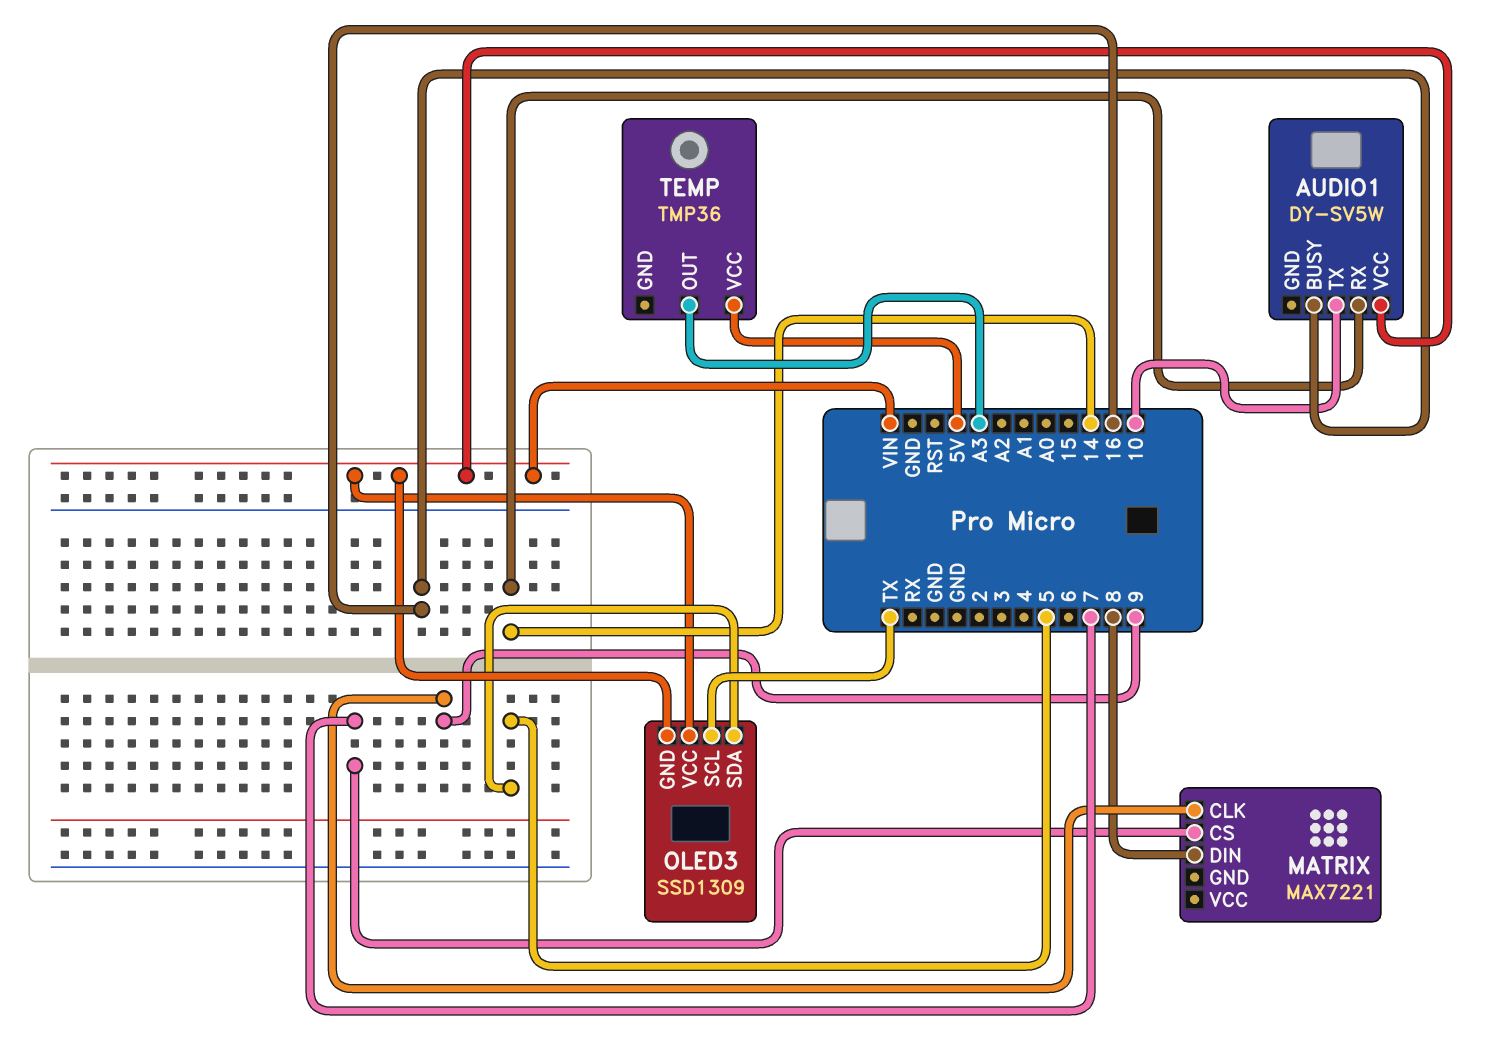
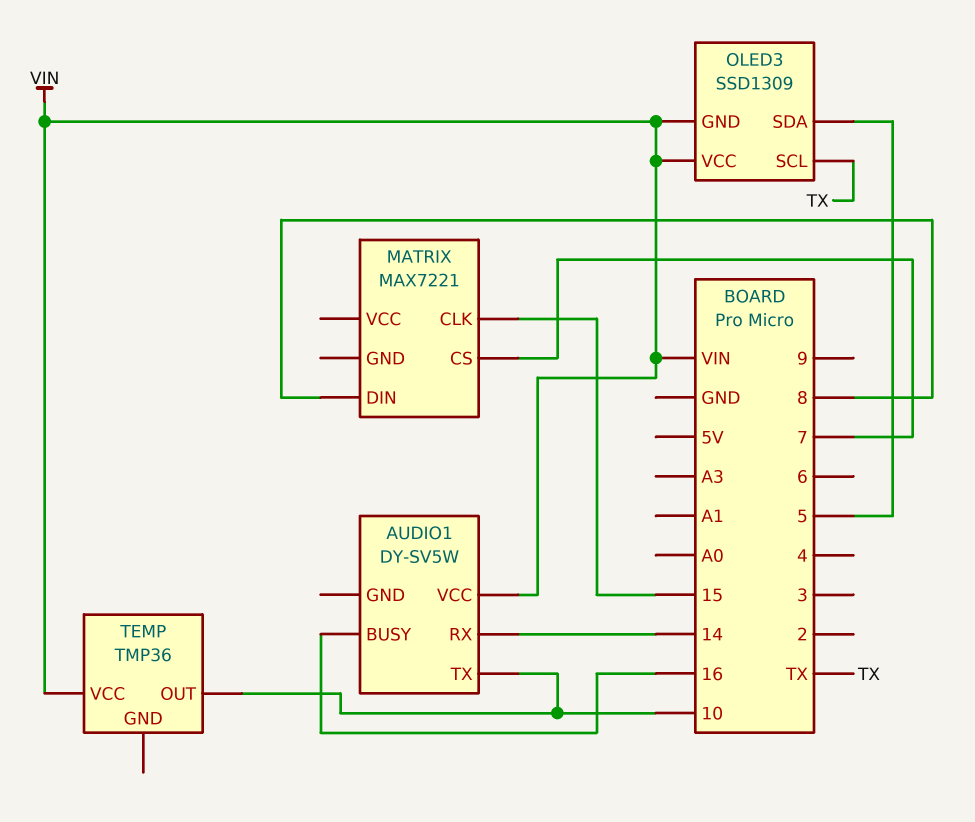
MATRIX pin CLK: 9 -> 15
TEMP pin OUT: A3 -> 10
TEMP pin VCC: 5V -> VIN

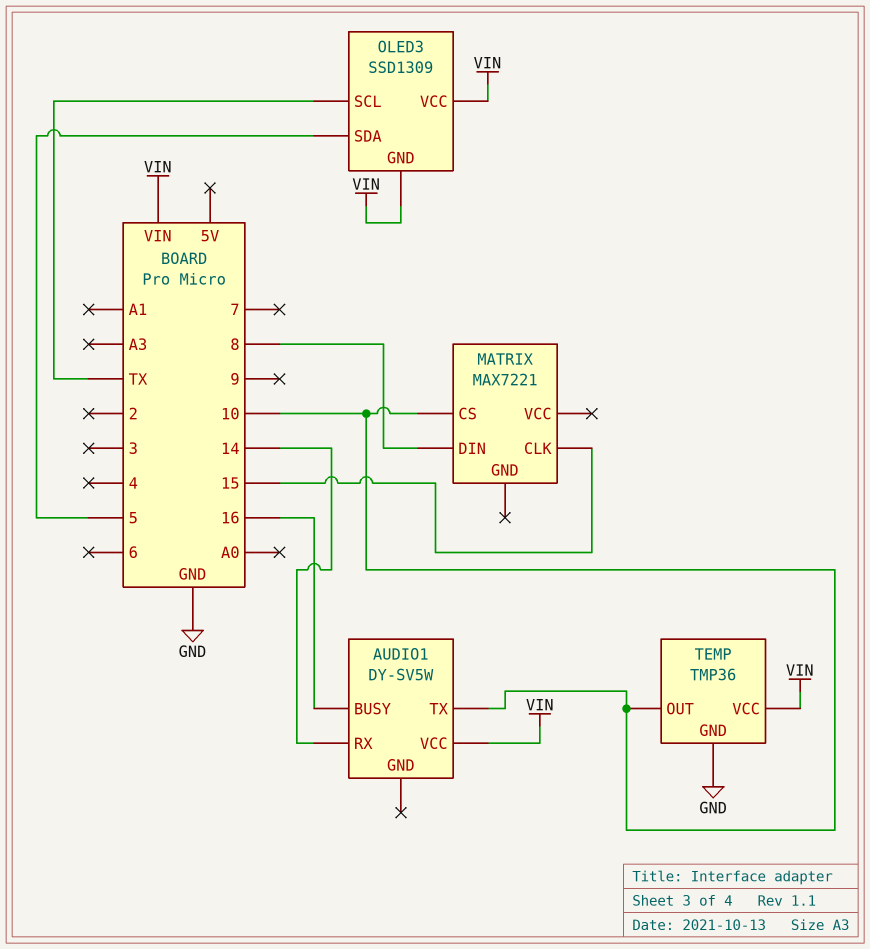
MATRIX pin CS: 7 -> 10
TEMP pin GND: none -> GND

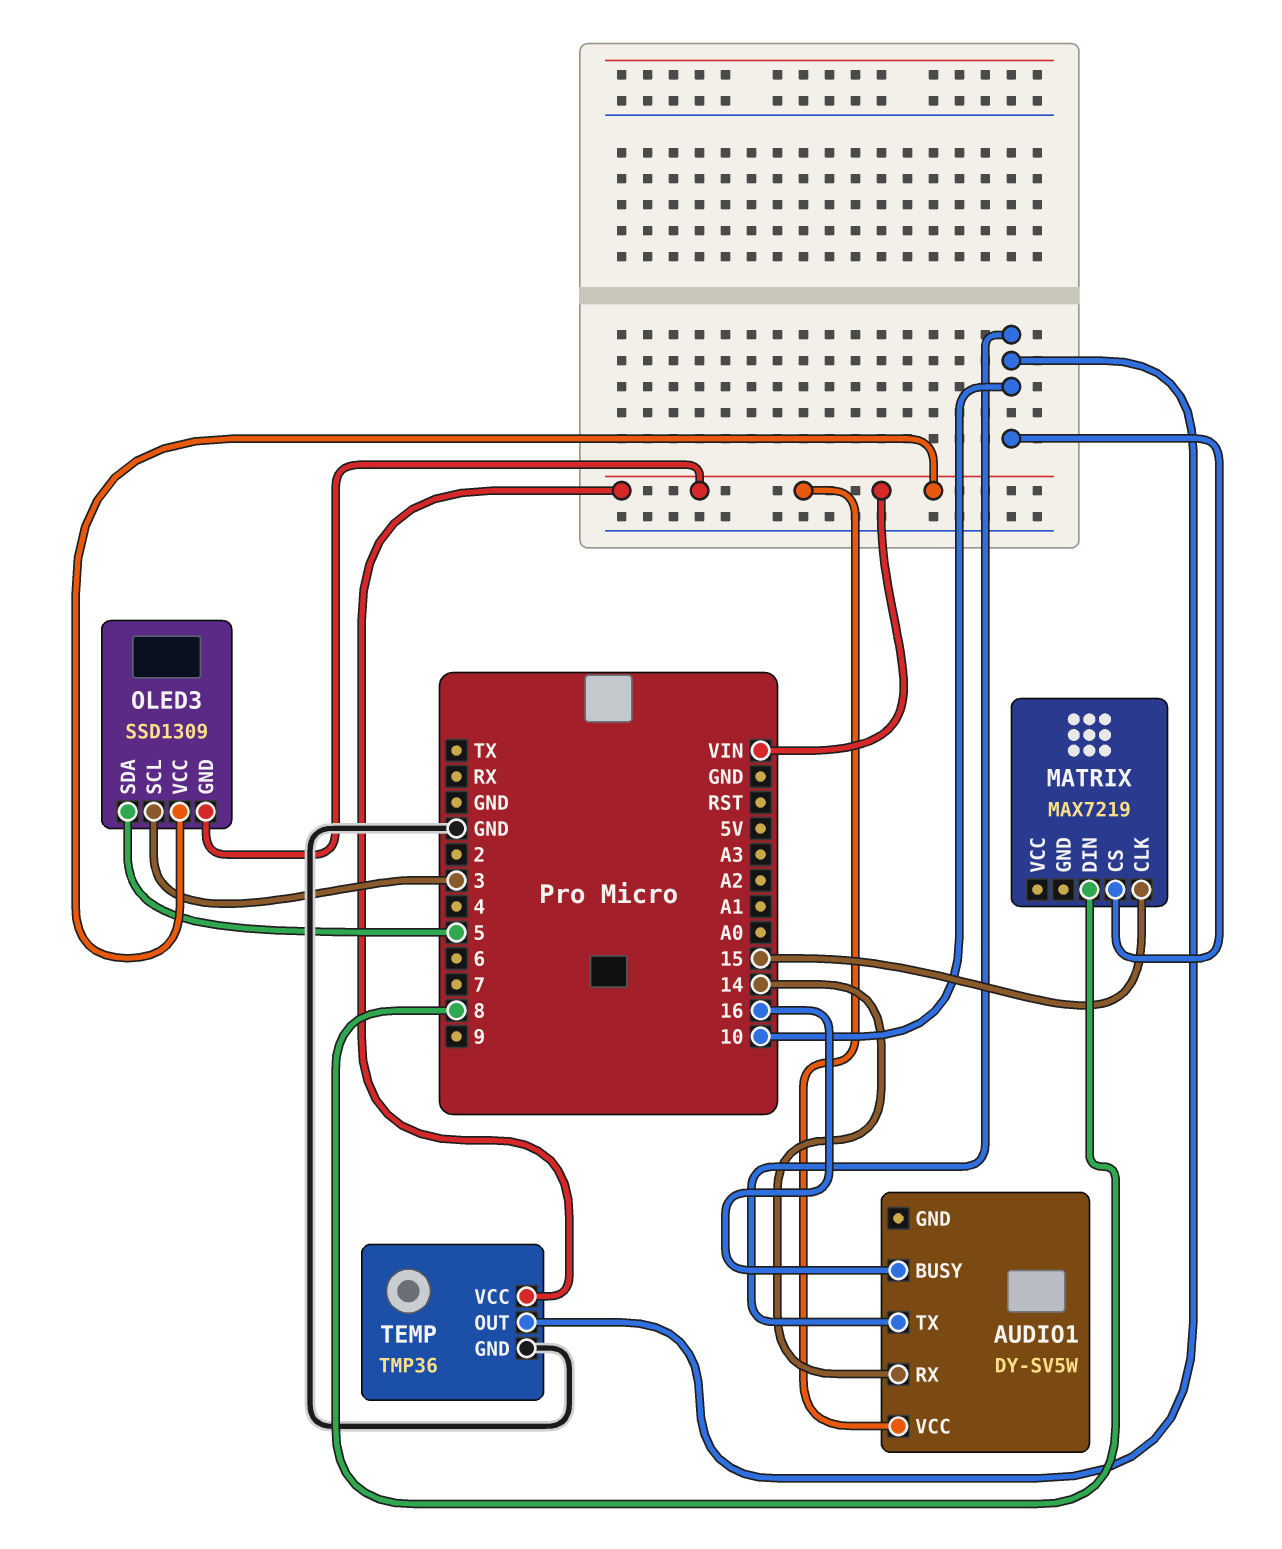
MATRIX: MAX7221 -> MAX7219
OLED3 pin SCL: TX -> 3

